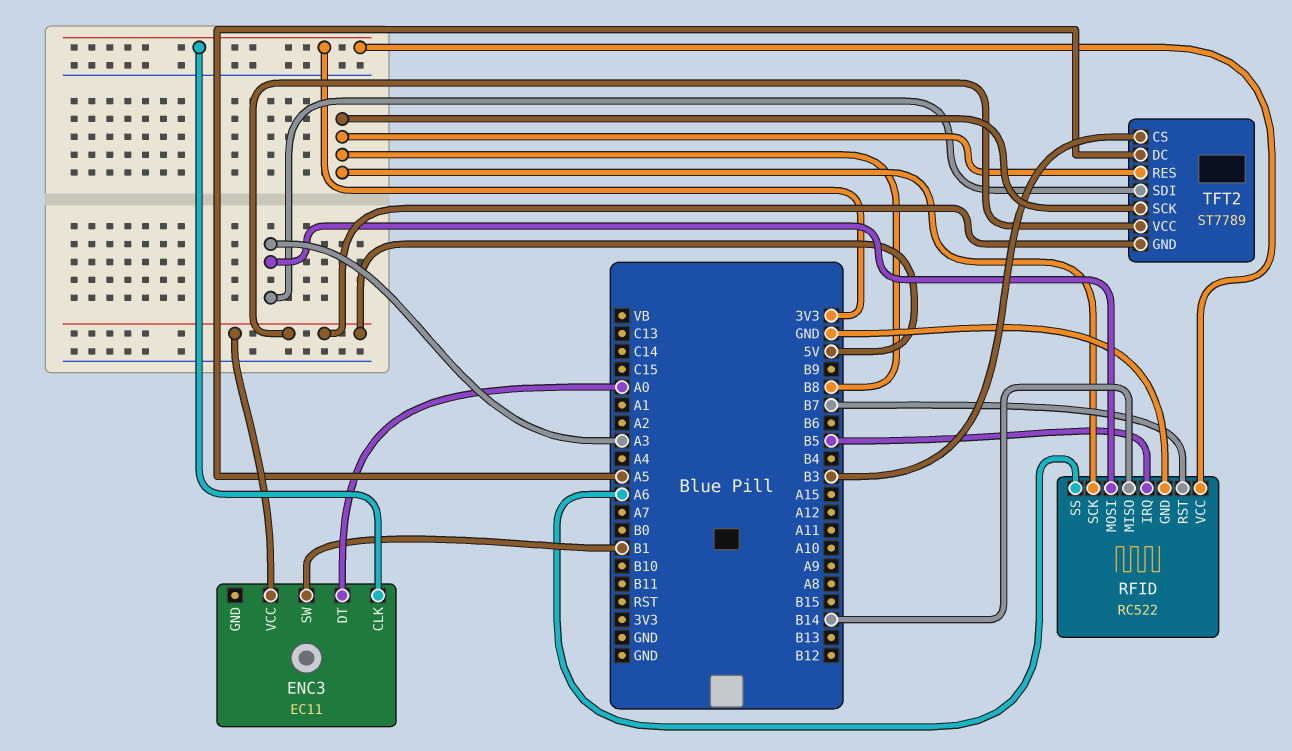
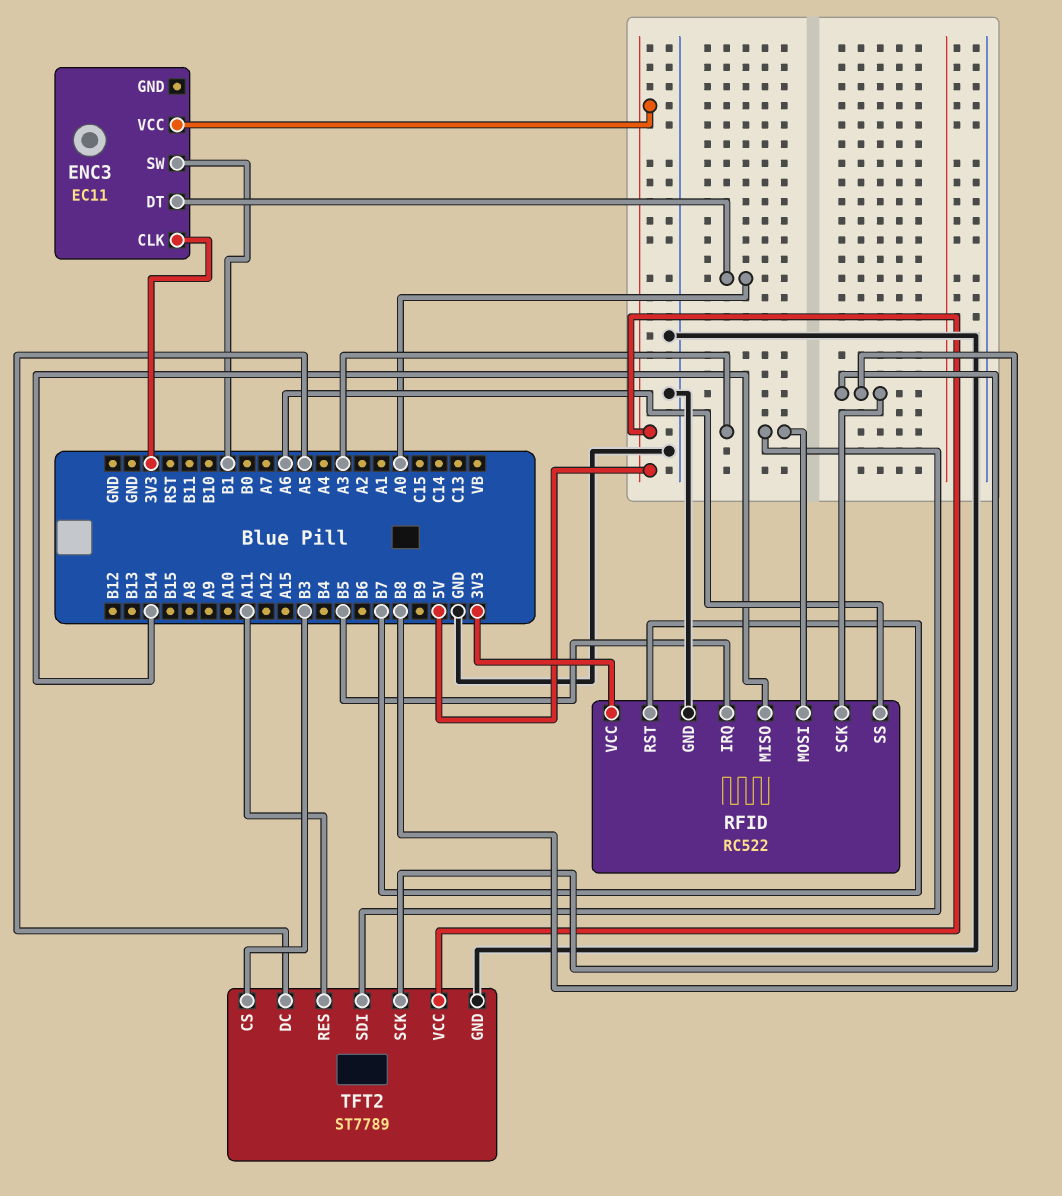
TFT2 pin GND: 5V -> GND
TFT2 pin RES: B8 -> A11

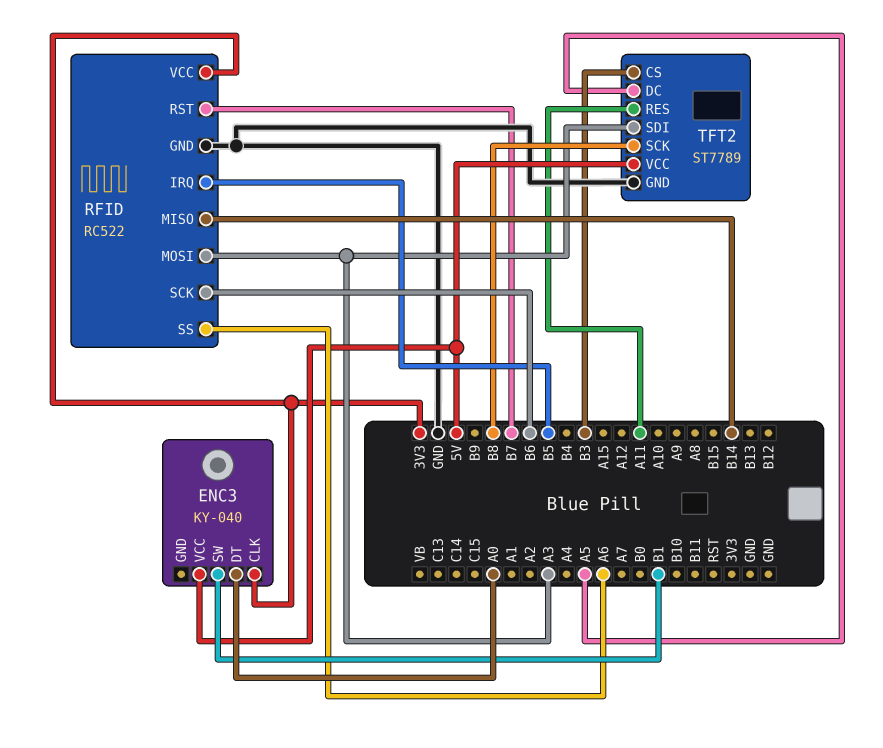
ENC3: EC11 -> KY-040
RFID pin SCK: B8 -> B6

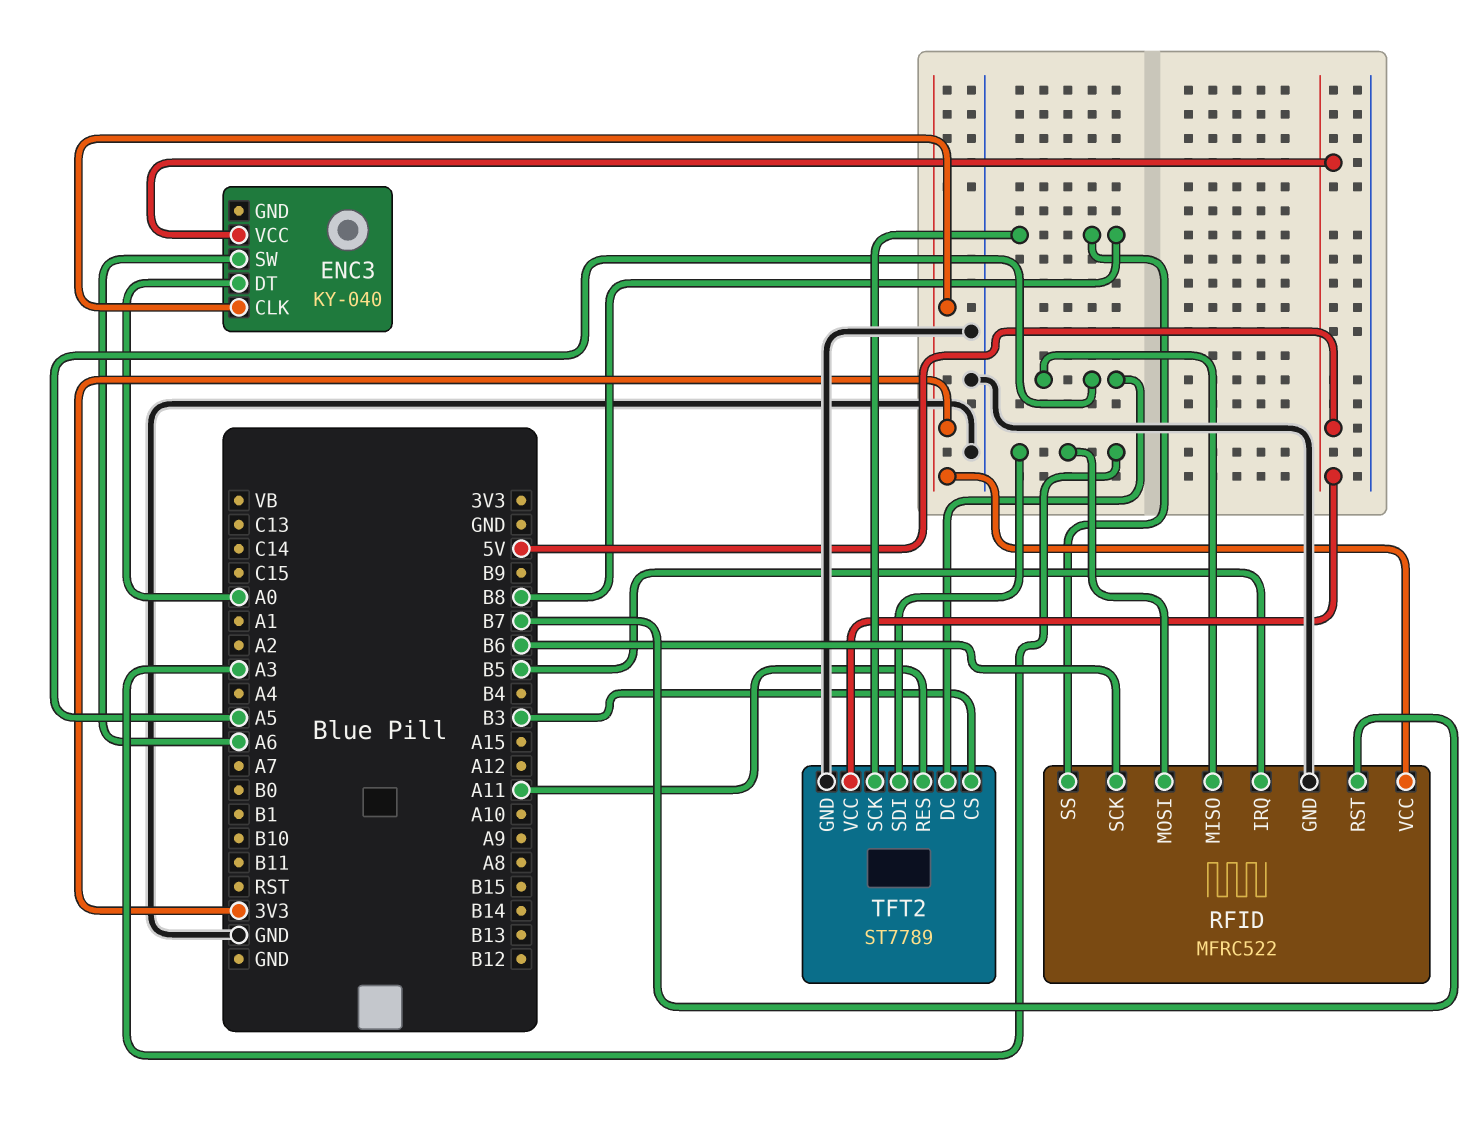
ENC3 pin SW: B1 -> A6
RFID: RC522 -> MFRC522
RFID pin MISO: B14 -> A5
RFID pin SS: A6 -> B8

